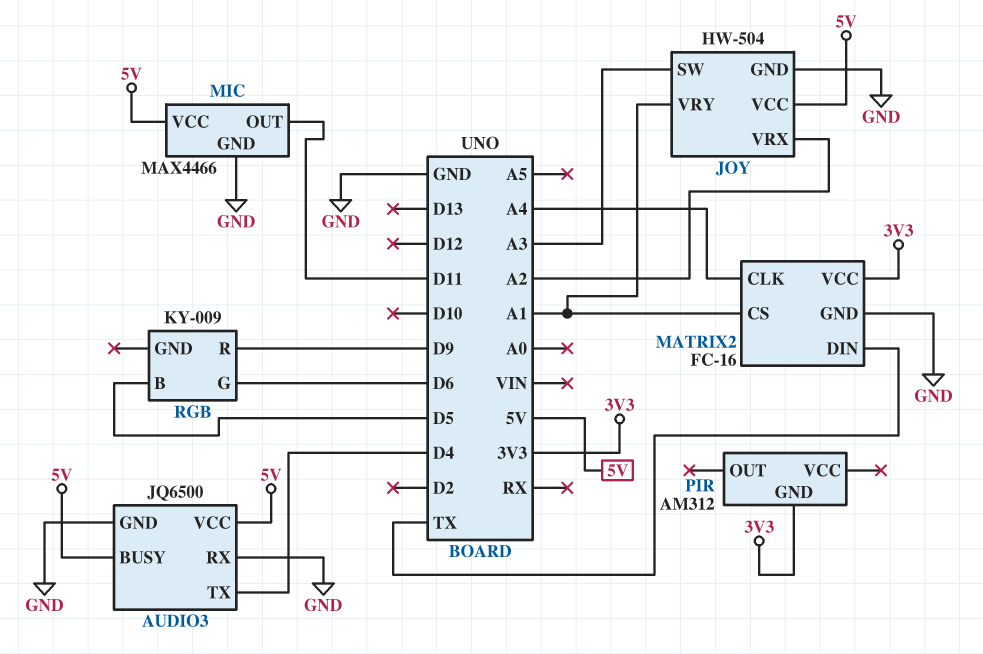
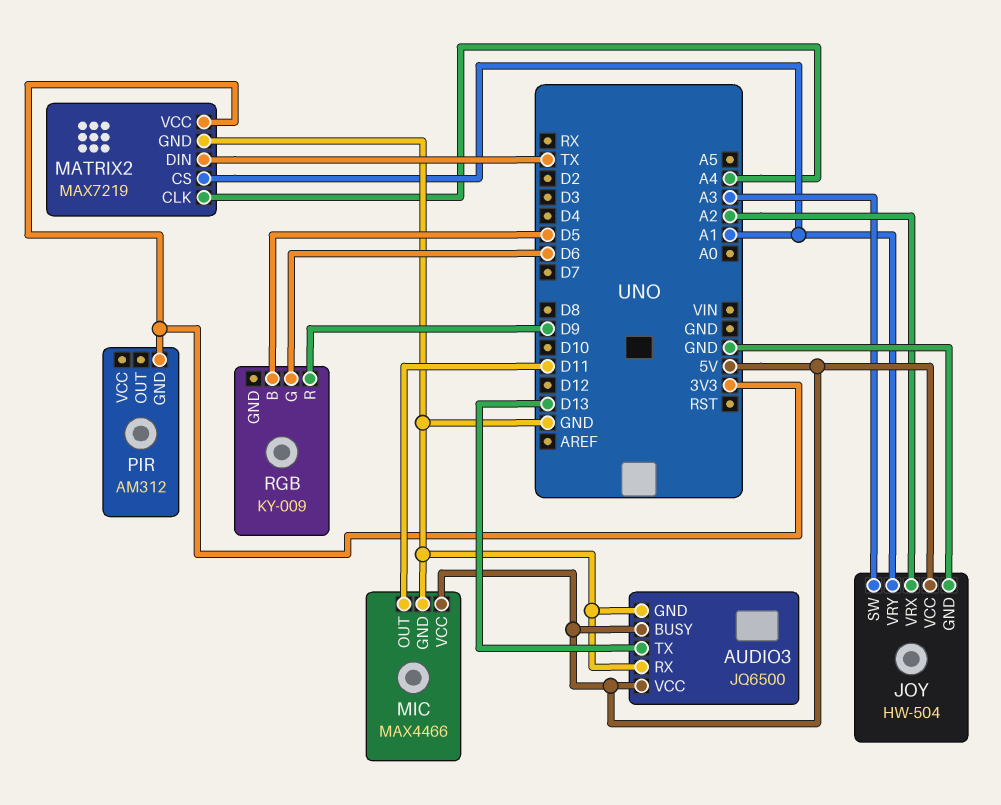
AUDIO3 pin TX: D4 -> D13
MATRIX2: FC-16 -> MAX7219

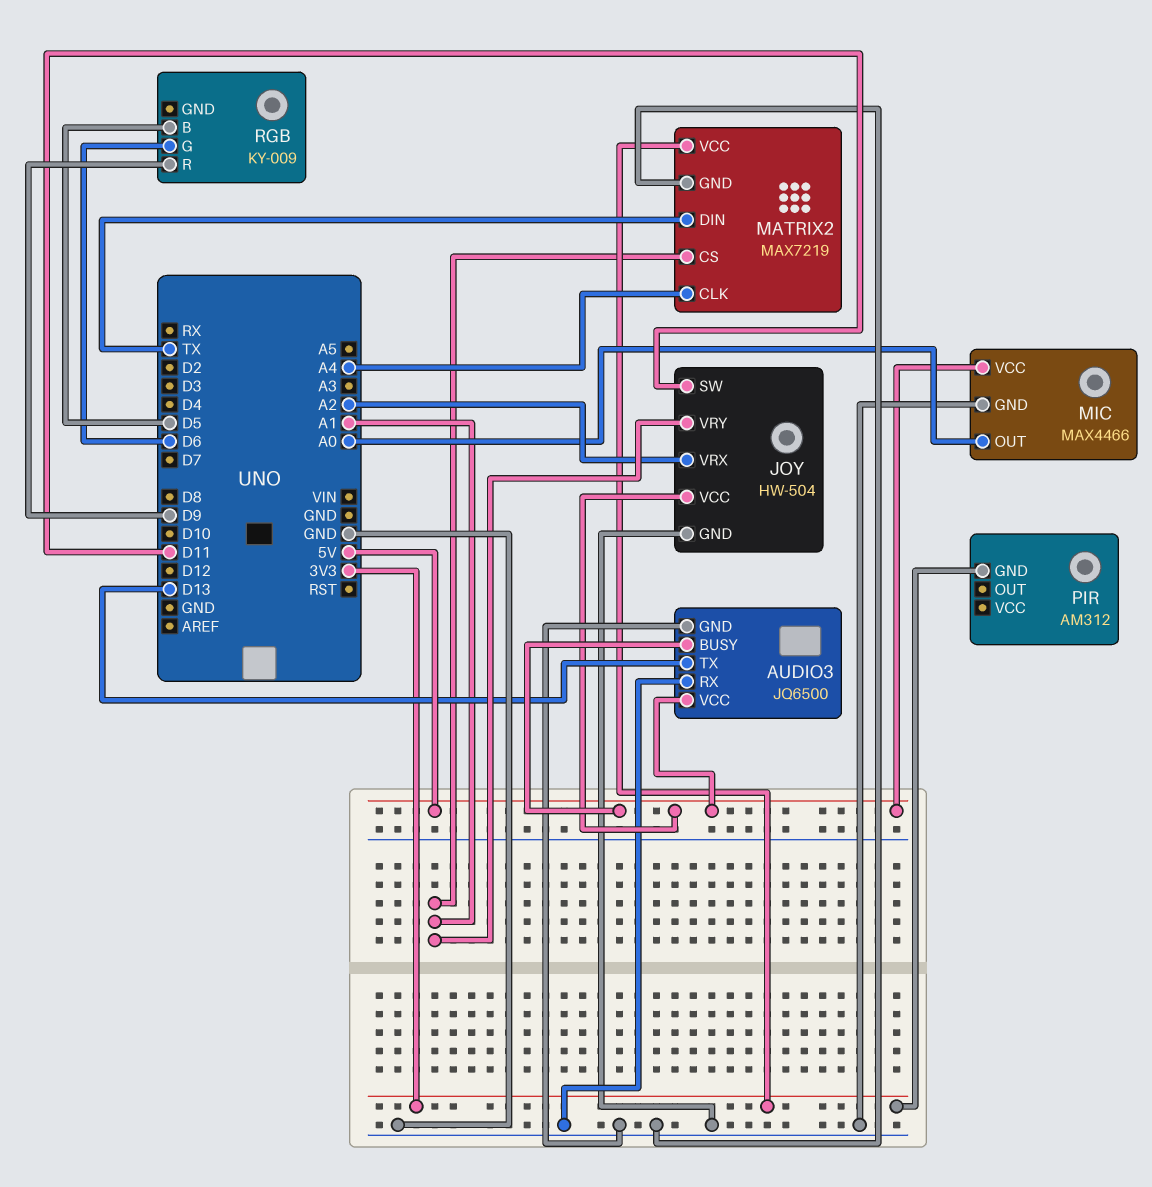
JOY pin SW: A3 -> D11
MIC pin OUT: D11 -> A0

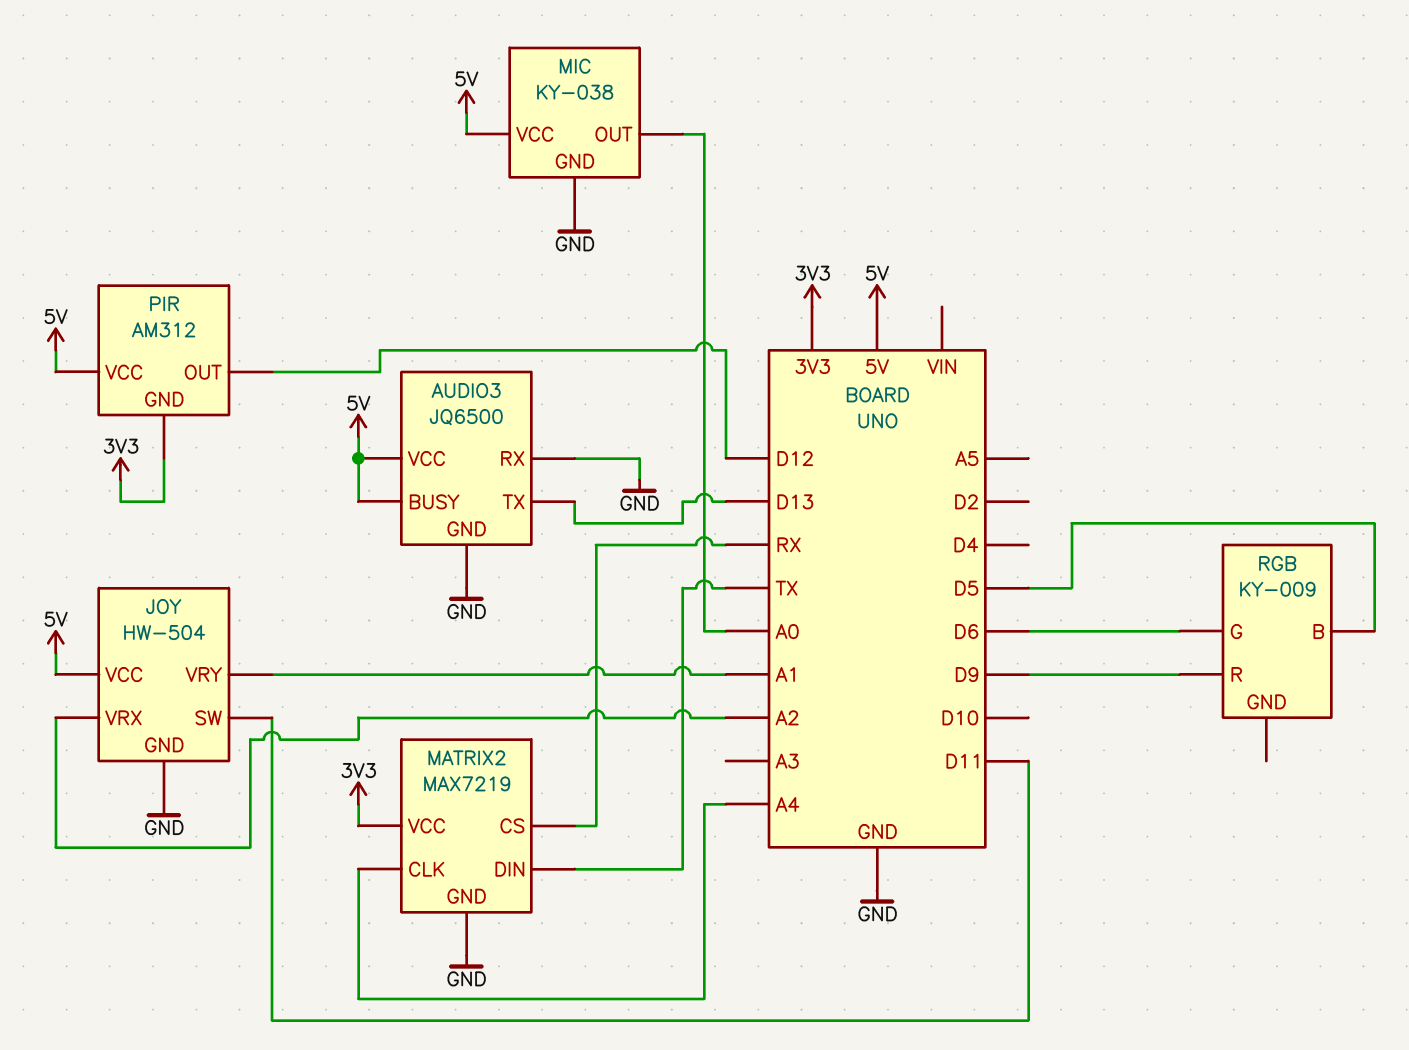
MATRIX2 pin CS: A1 -> RX
MIC: MAX4466 -> KY-038
PIR pin OUT: none -> D12
PIR pin VCC: none -> 5V

